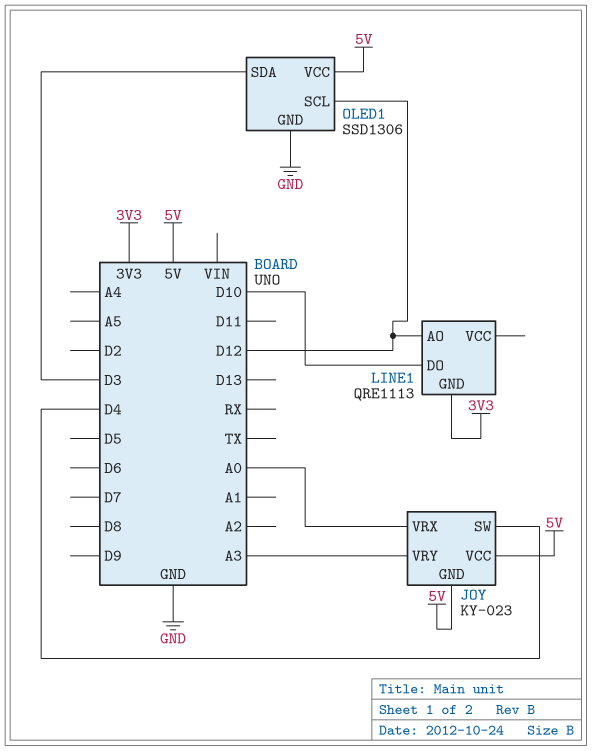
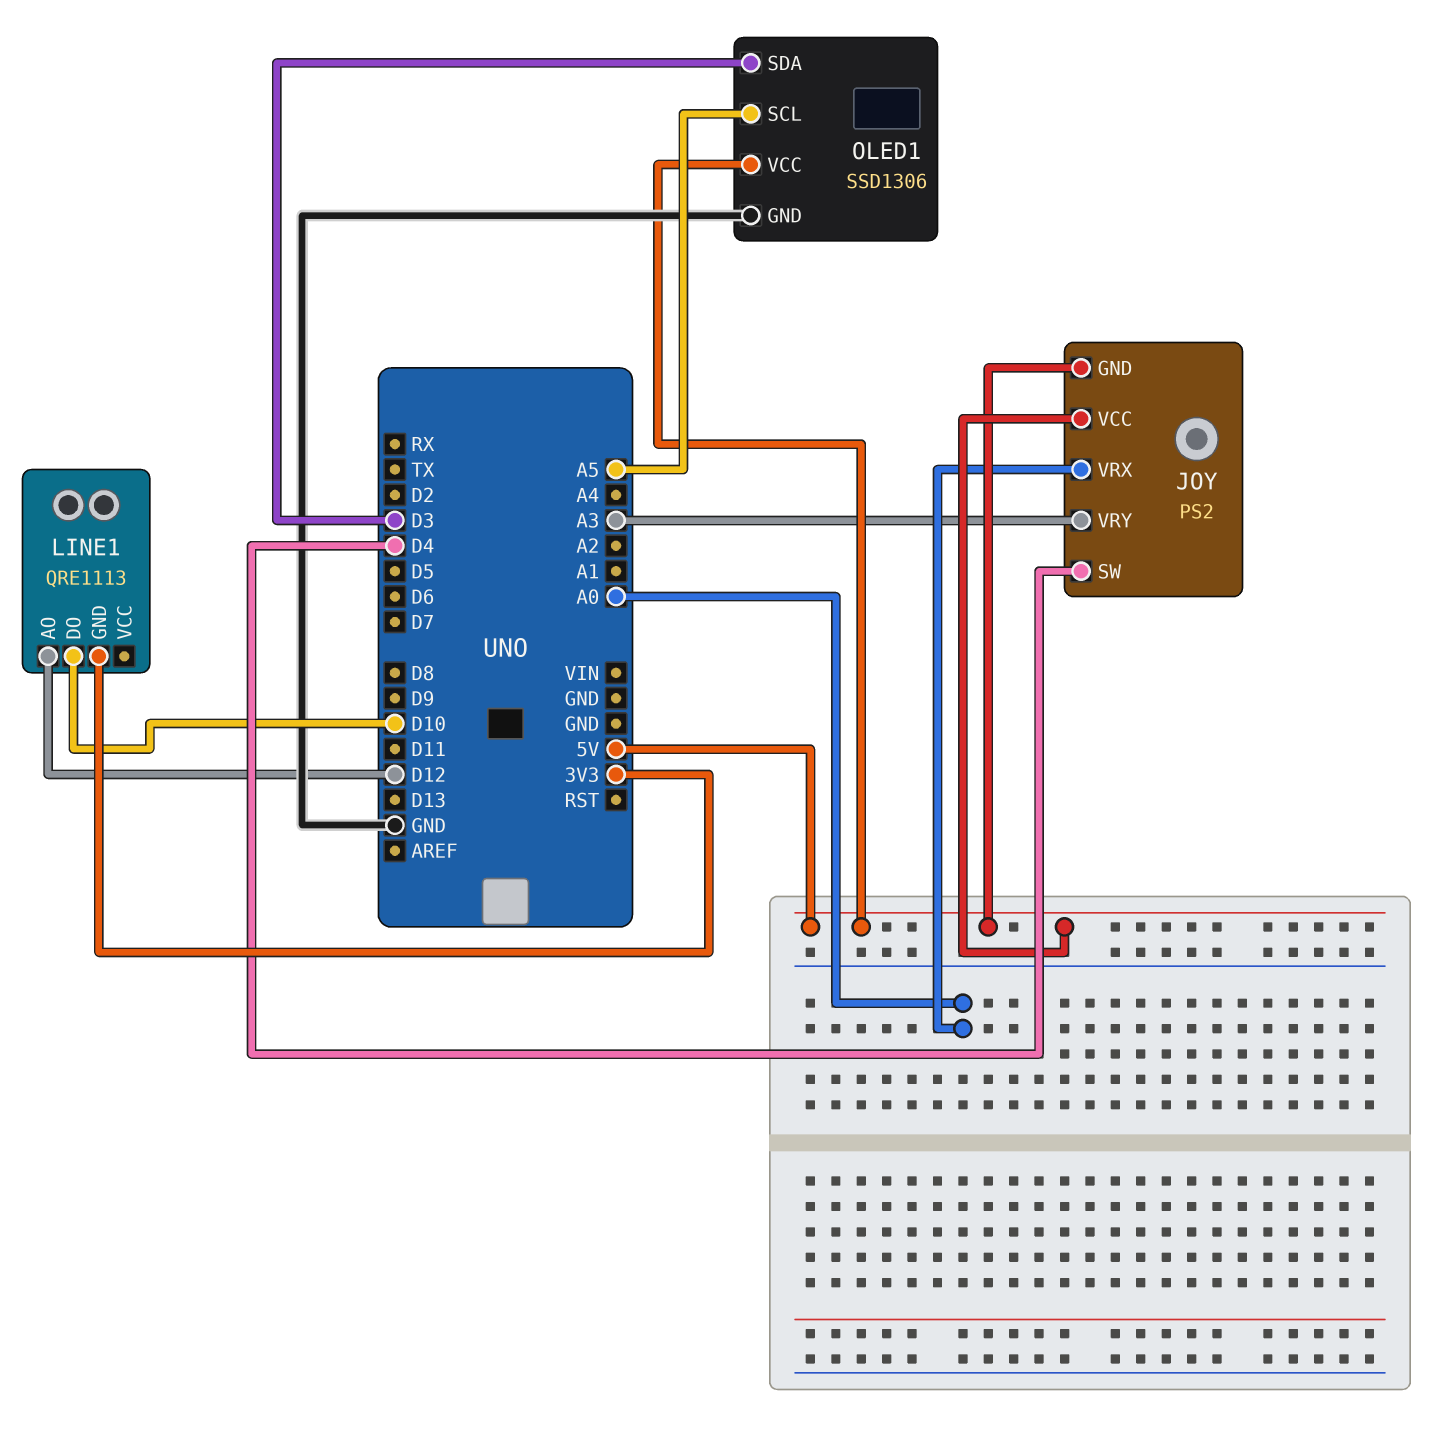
JOY: KY-023 -> PS2
OLED1 pin SCL: D12 -> A5

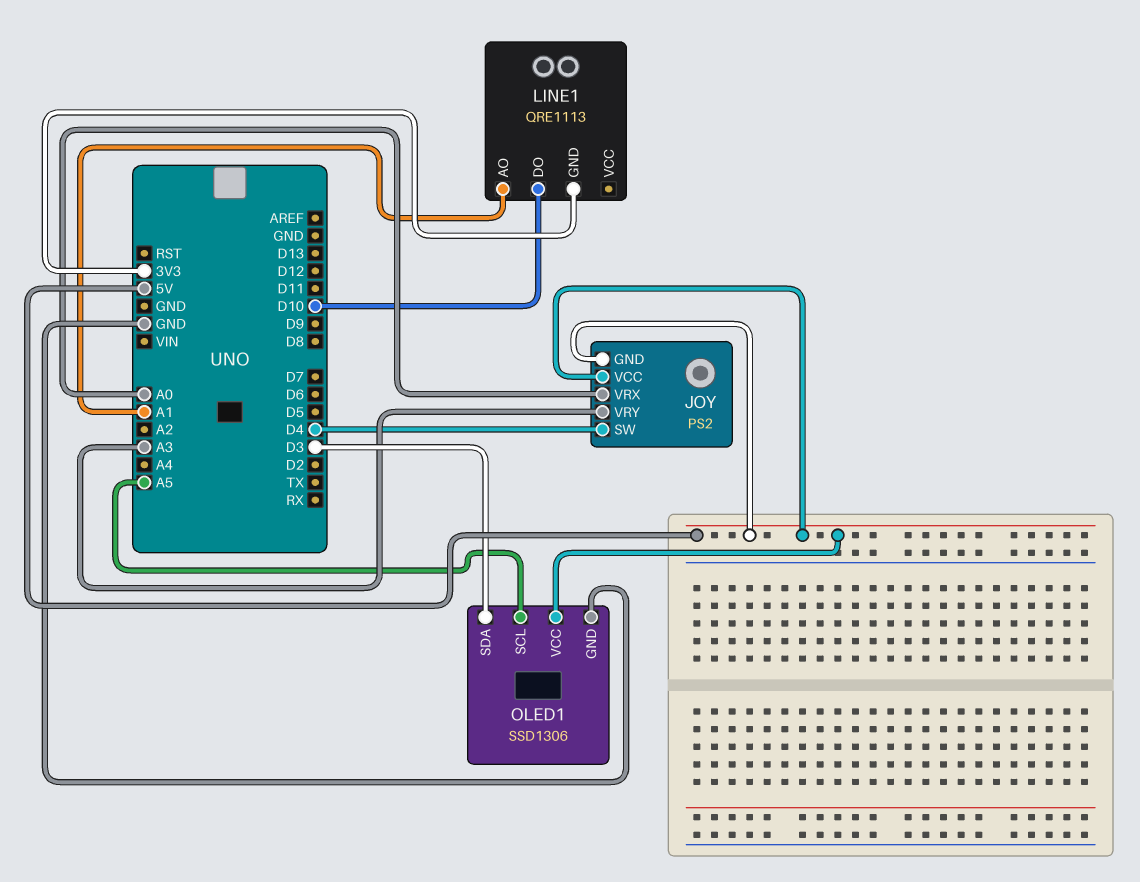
LINE1 pin AO: D12 -> A1

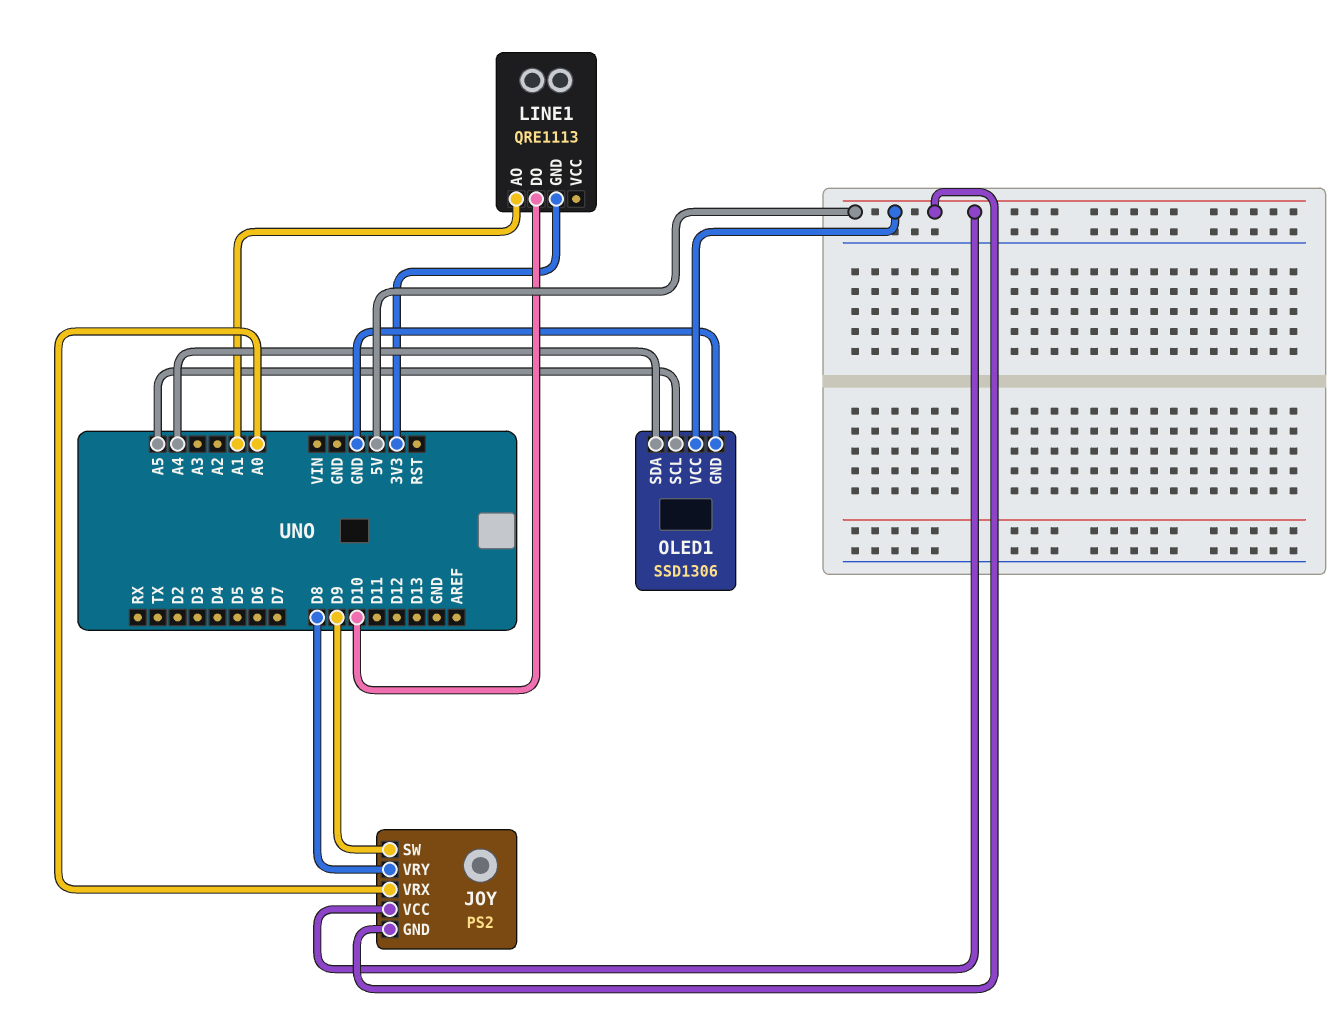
JOY pin SW: D4 -> D9
JOY pin VRY: A3 -> D8
OLED1 pin SDA: D3 -> A4

